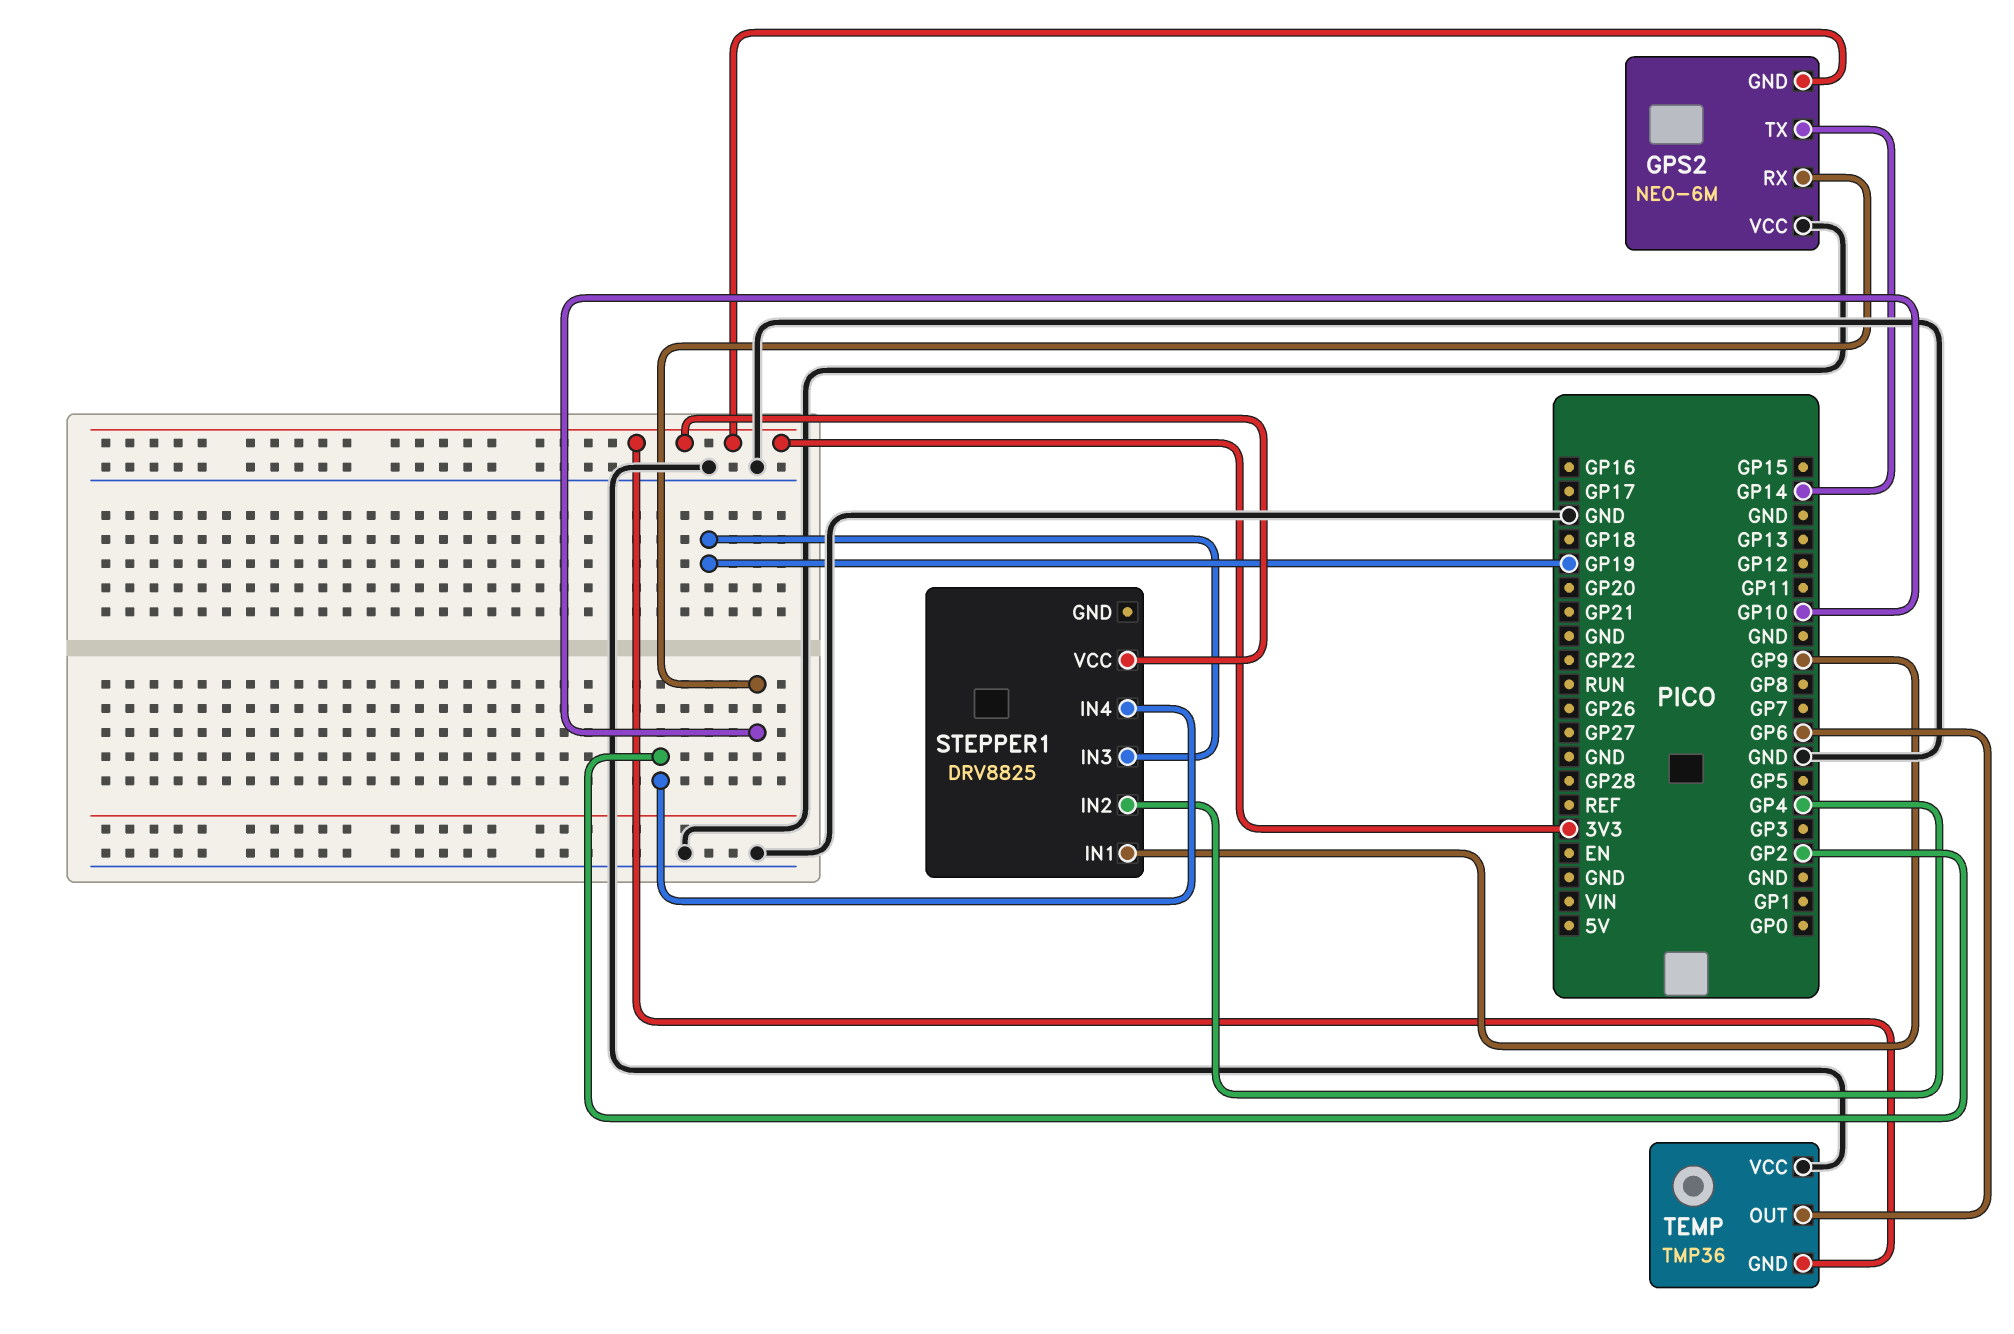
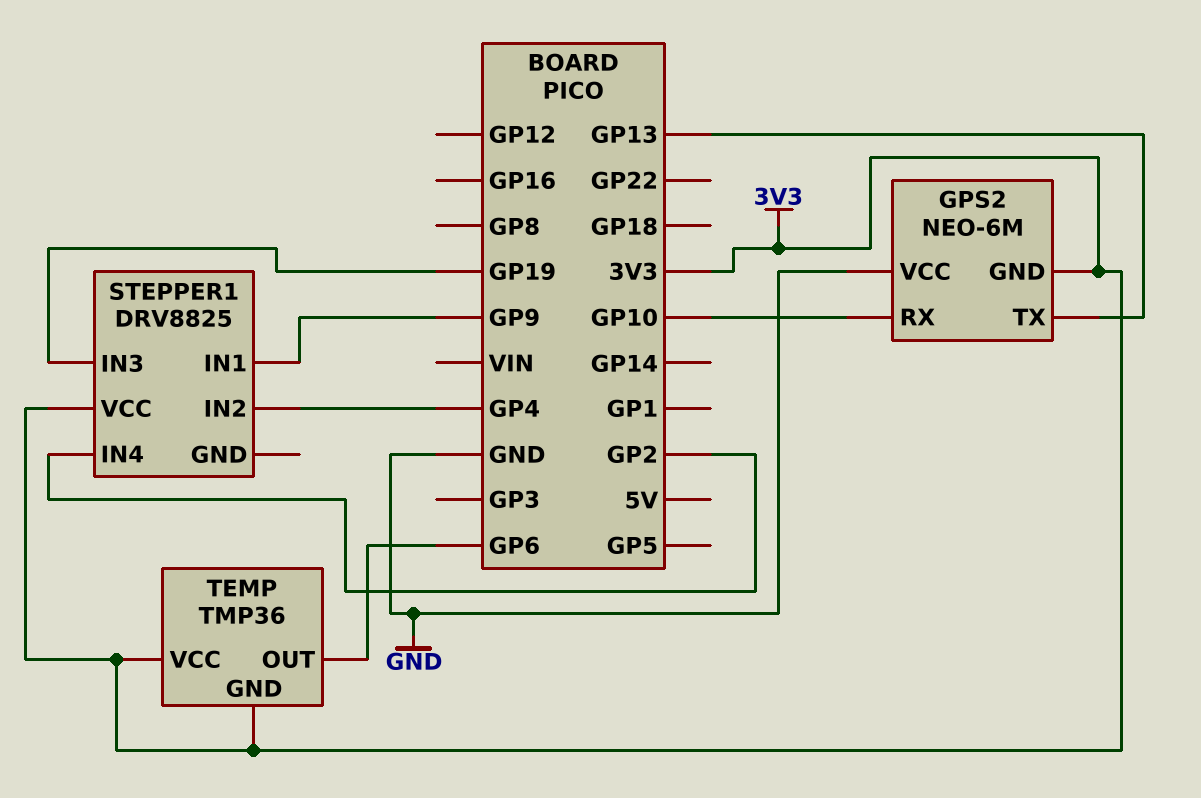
GPS2 pin TX: GP14 -> GP13
TEMP pin VCC: GND -> 3V3

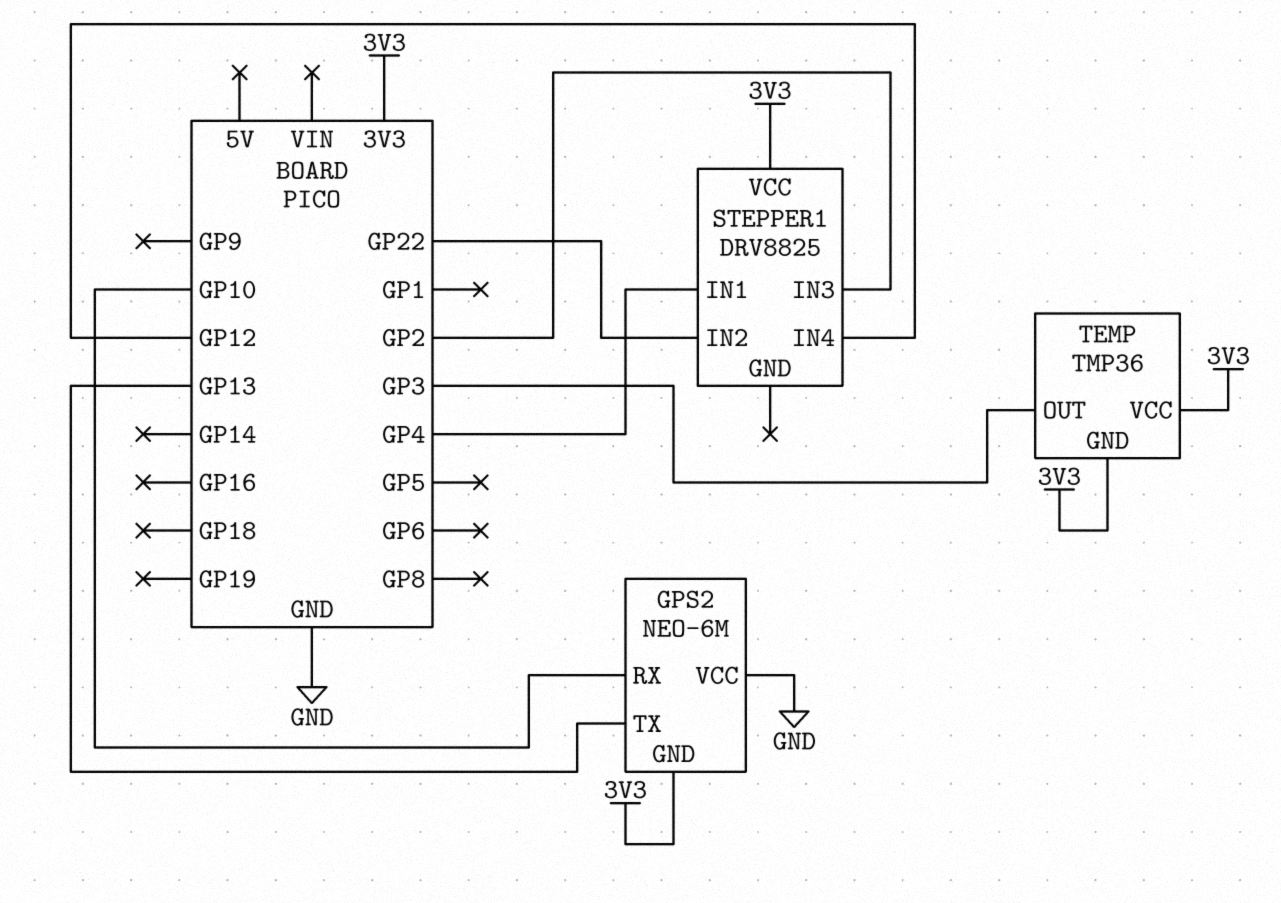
STEPPER1 pin IN1: GP9 -> GP4
STEPPER1 pin IN2: GP4 -> GP22
STEPPER1 pin IN3: GP19 -> GP2
STEPPER1 pin IN4: GP2 -> GP12
TEMP pin OUT: GP6 -> GP3

